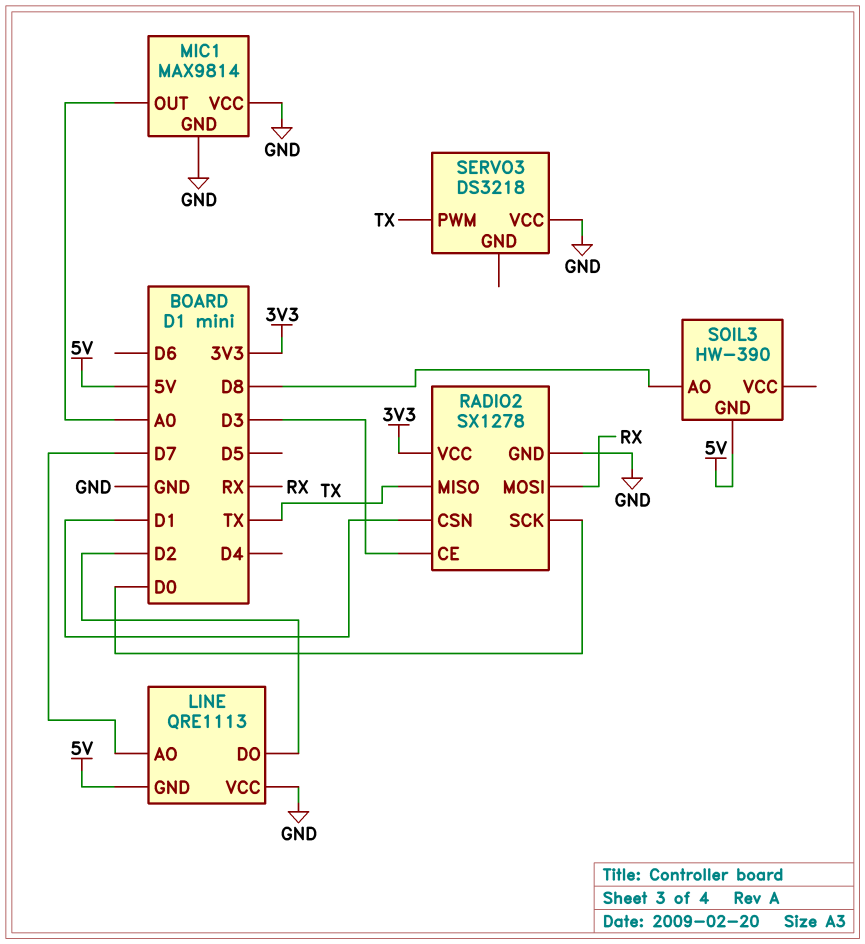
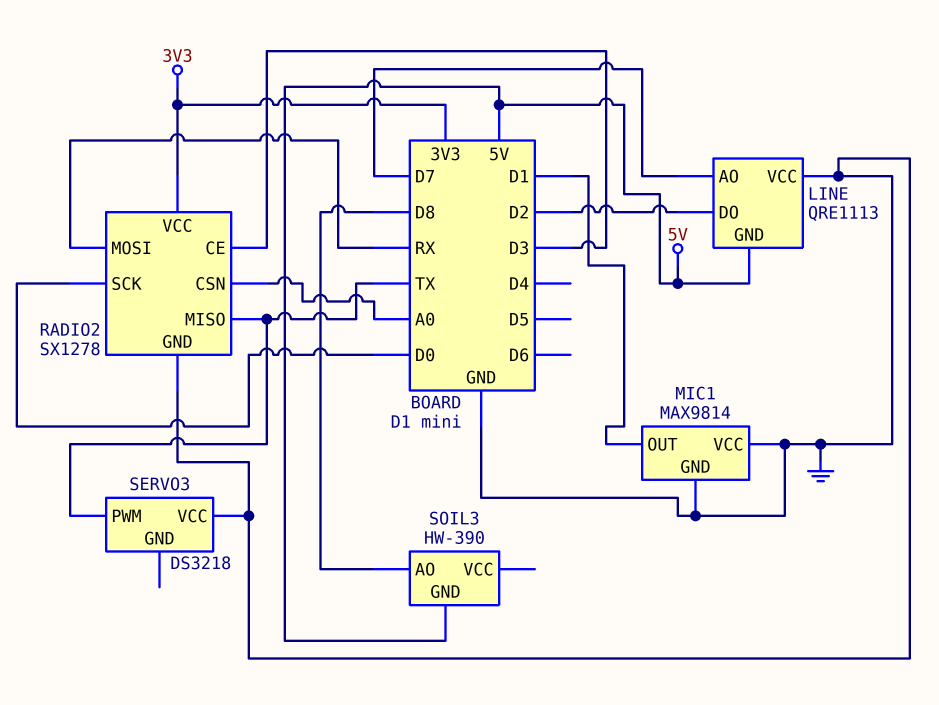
MIC1 pin OUT: A0 -> D1
RADIO2 pin CSN: D1 -> A0

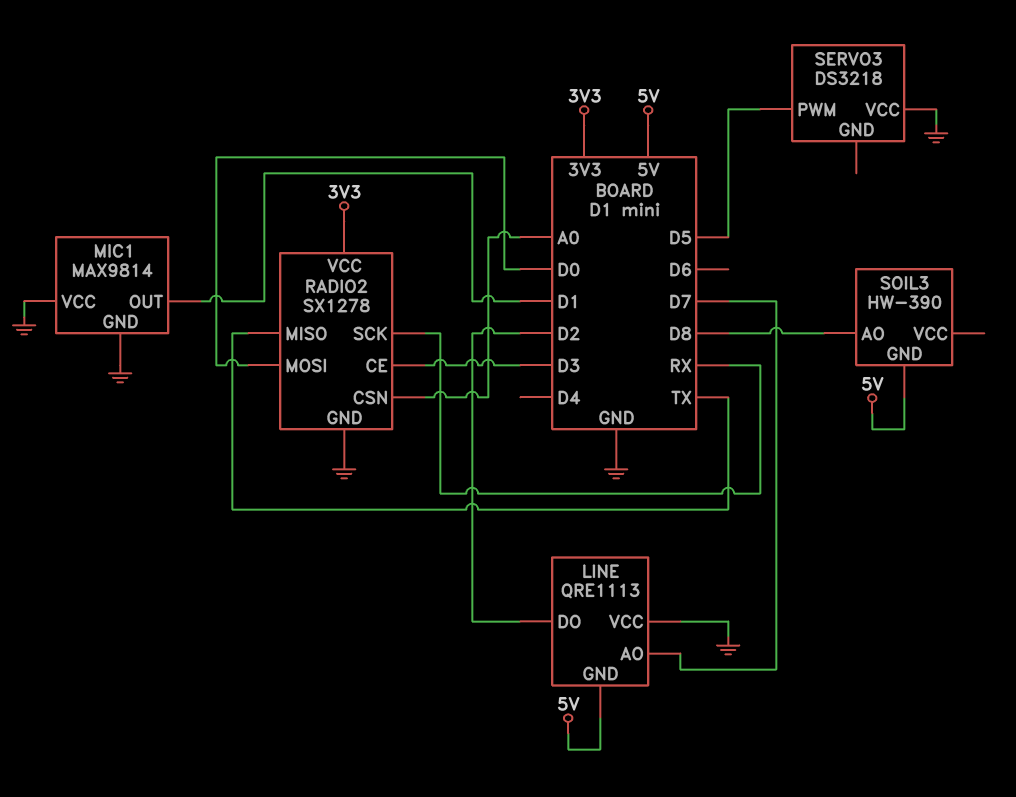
RADIO2 pin MOSI: RX -> D0
RADIO2 pin SCK: D0 -> RX
SERVO3 pin PWM: TX -> D5

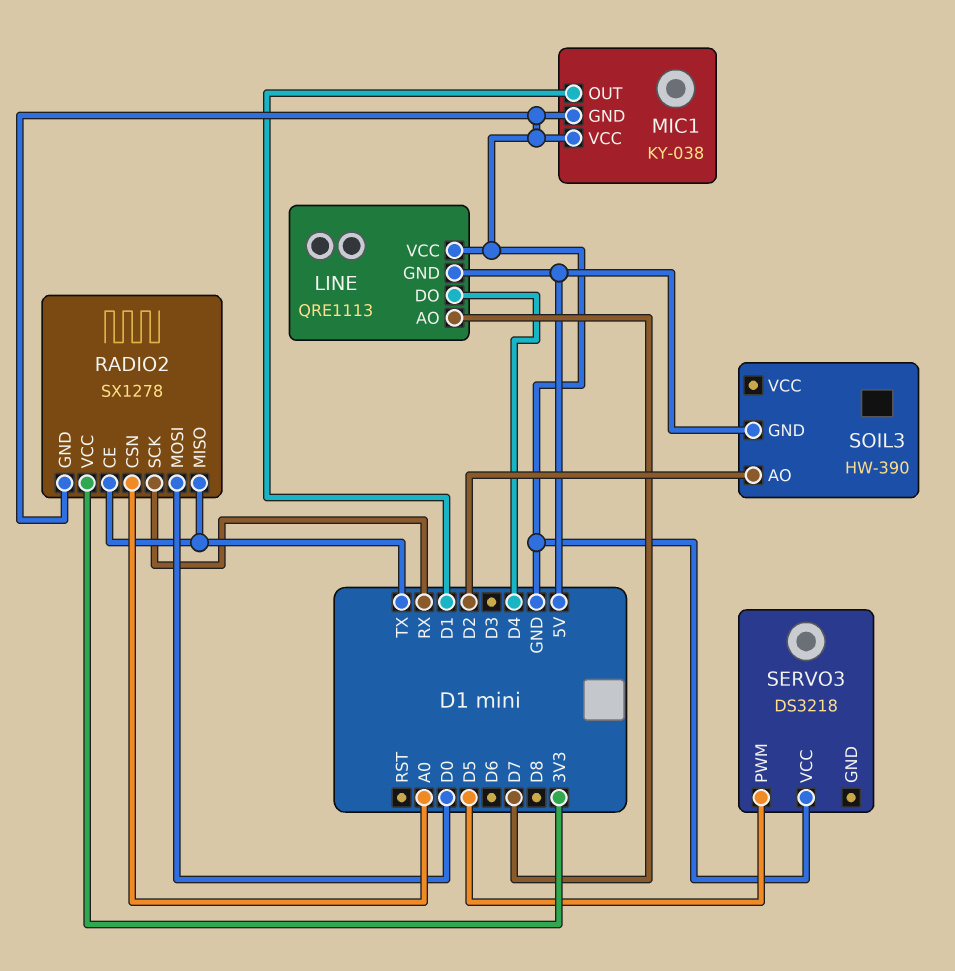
LINE pin DO: D2 -> D4
MIC1: MAX9814 -> KY-038
RADIO2 pin CE: D3 -> TX
SOIL3 pin AO: D8 -> D2

